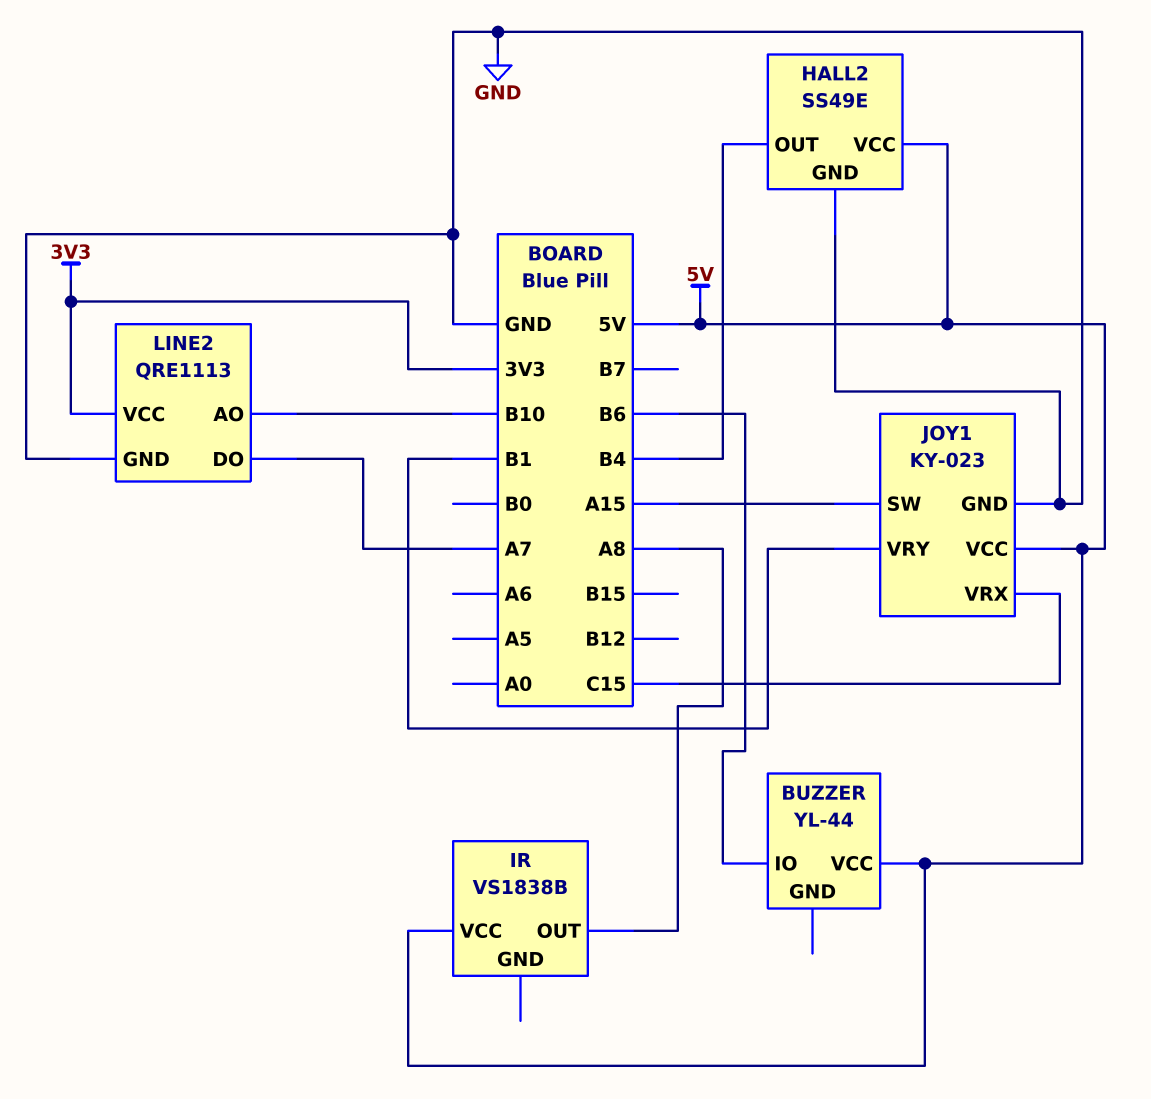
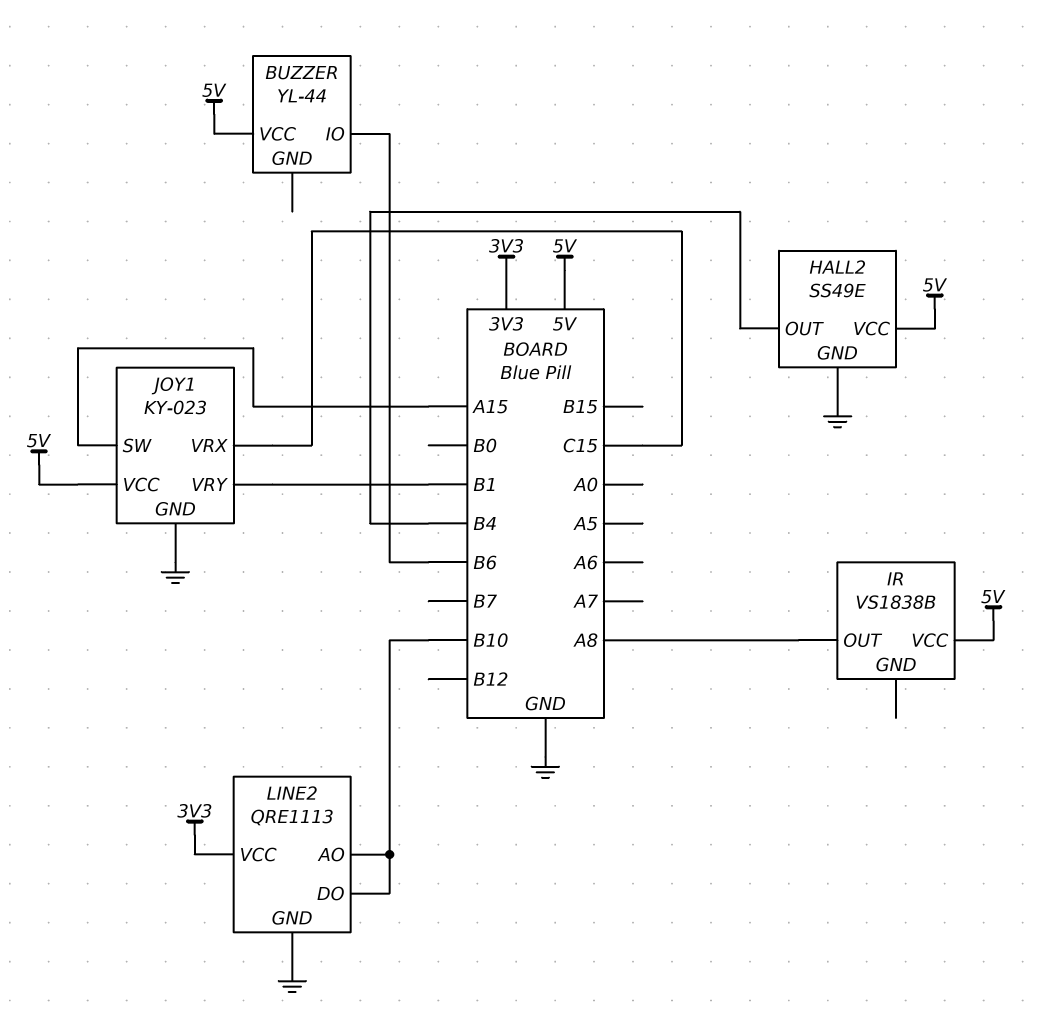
LINE2 pin DO: A7 -> B10

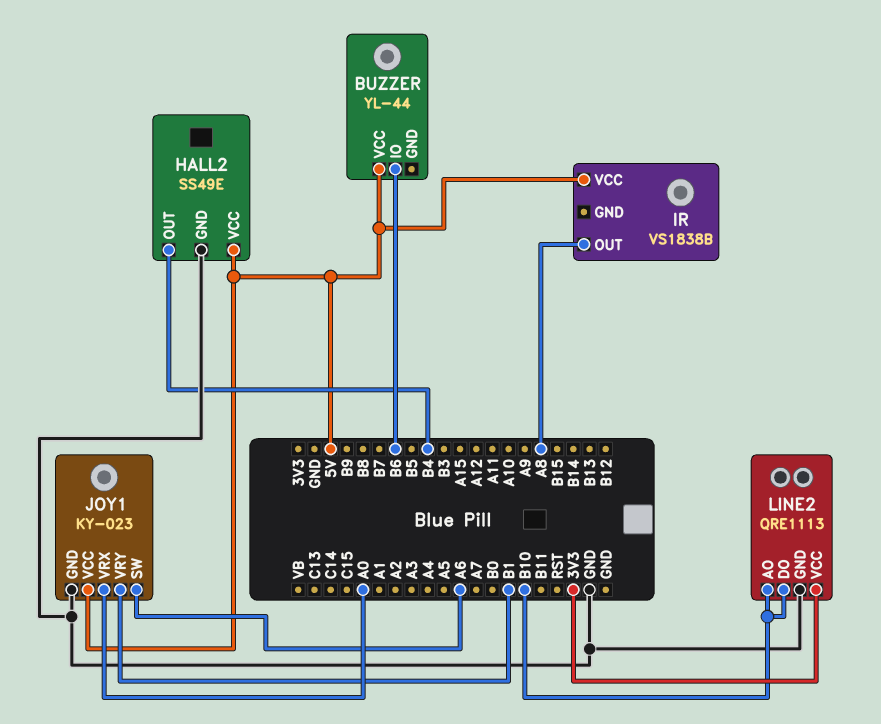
JOY1 pin SW: A15 -> A6
JOY1 pin VRX: C15 -> A0

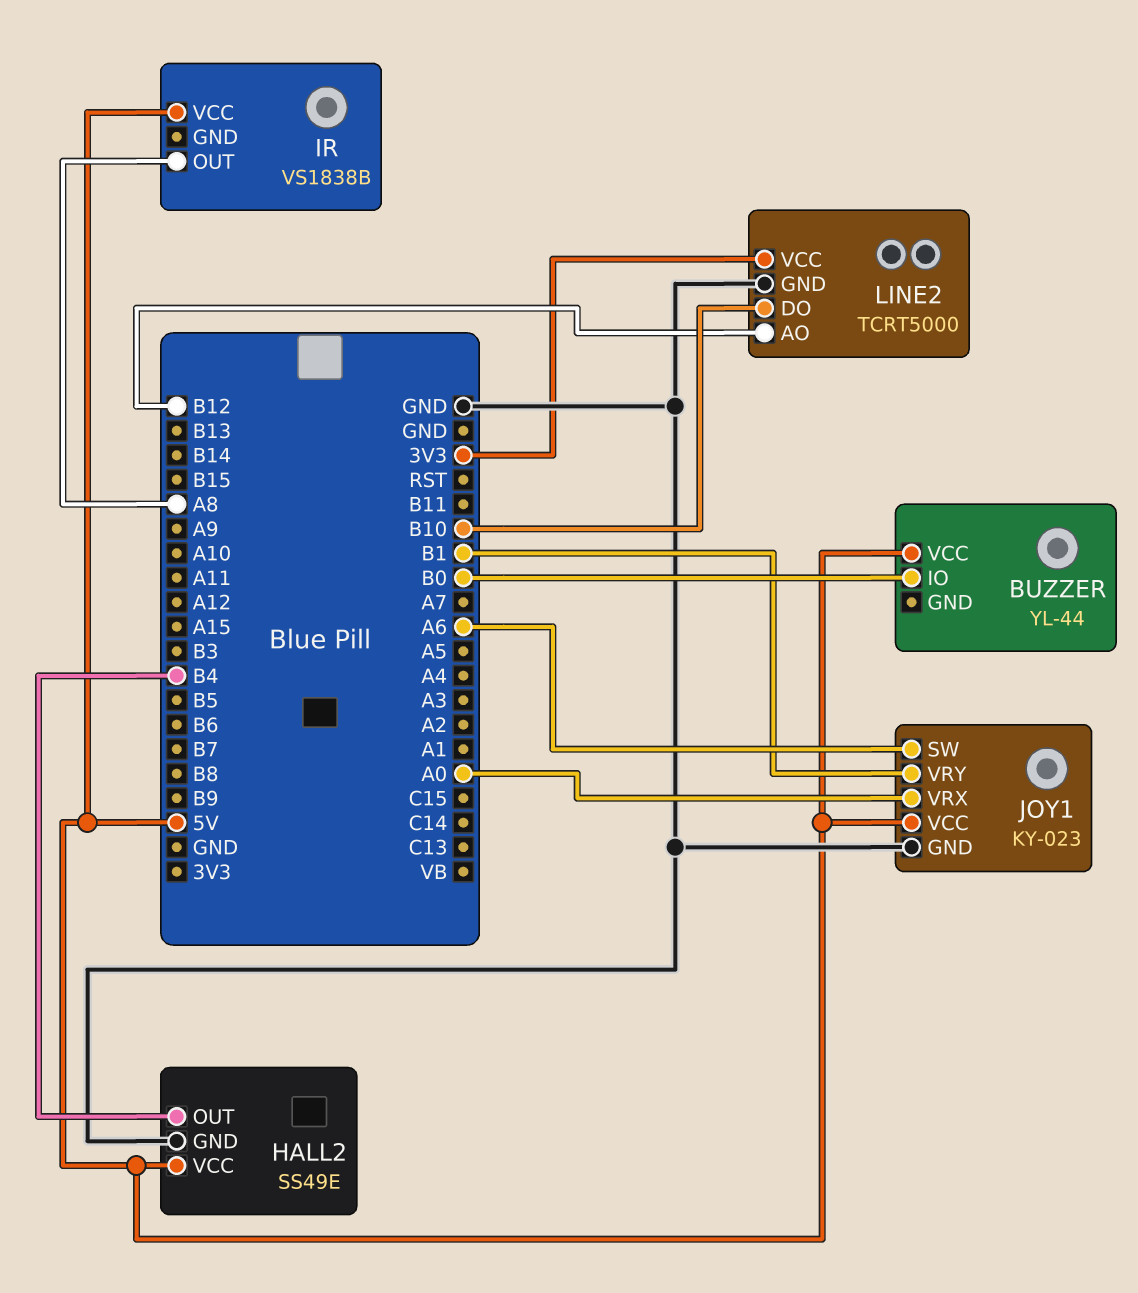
BUZZER pin IO: B6 -> B0
LINE2: QRE1113 -> TCRT5000
LINE2 pin AO: B10 -> B12

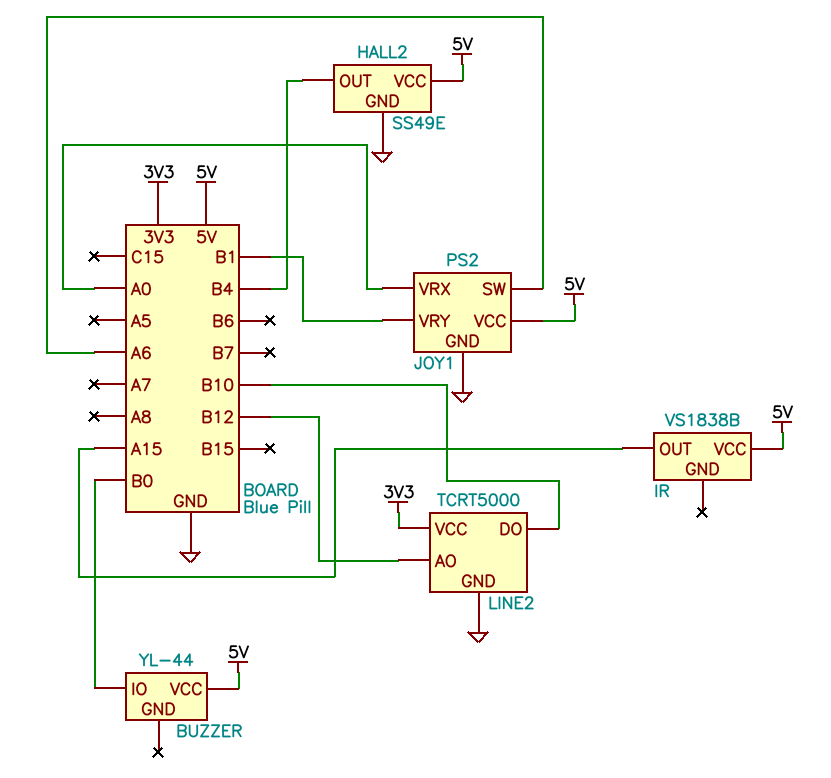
IR pin OUT: A8 -> A15
JOY1: KY-023 -> PS2

